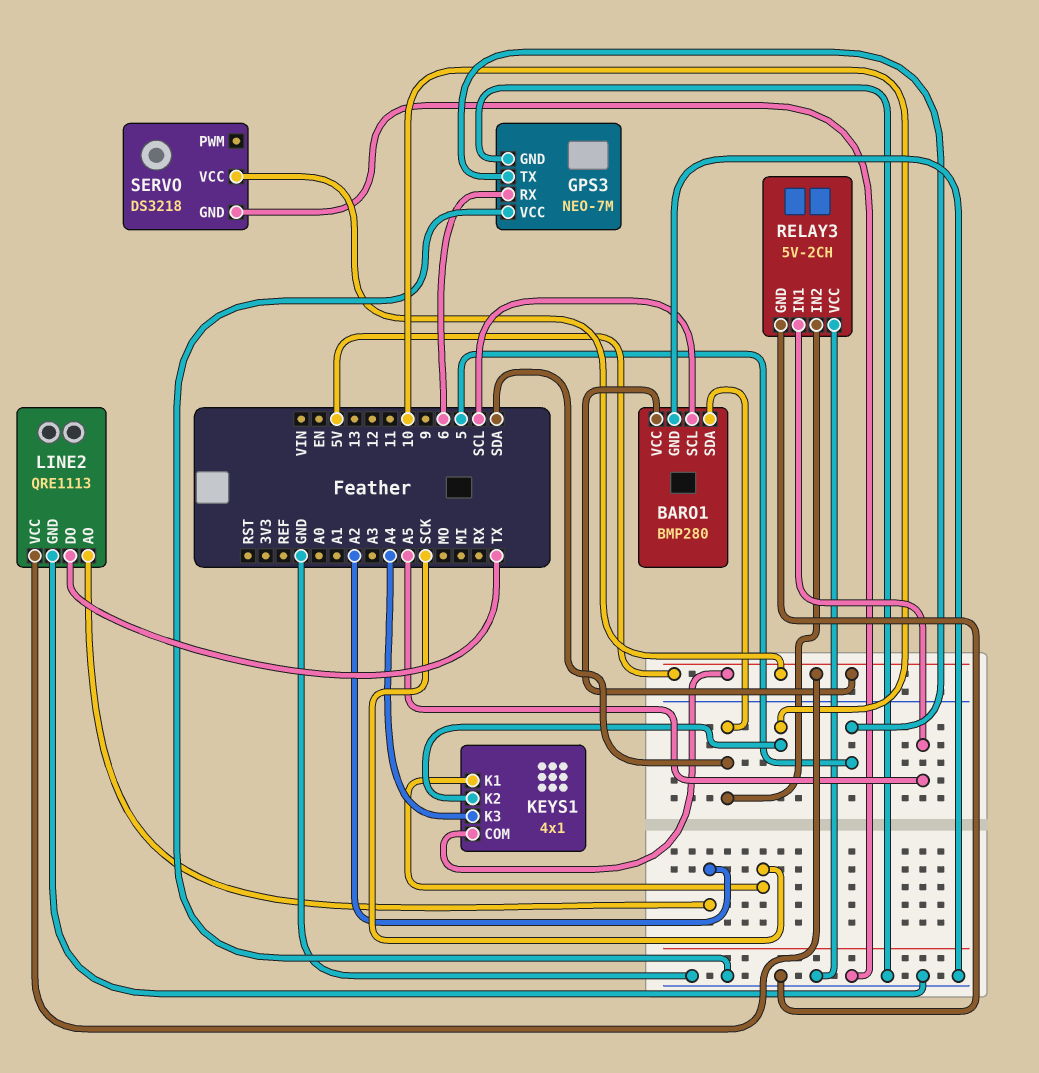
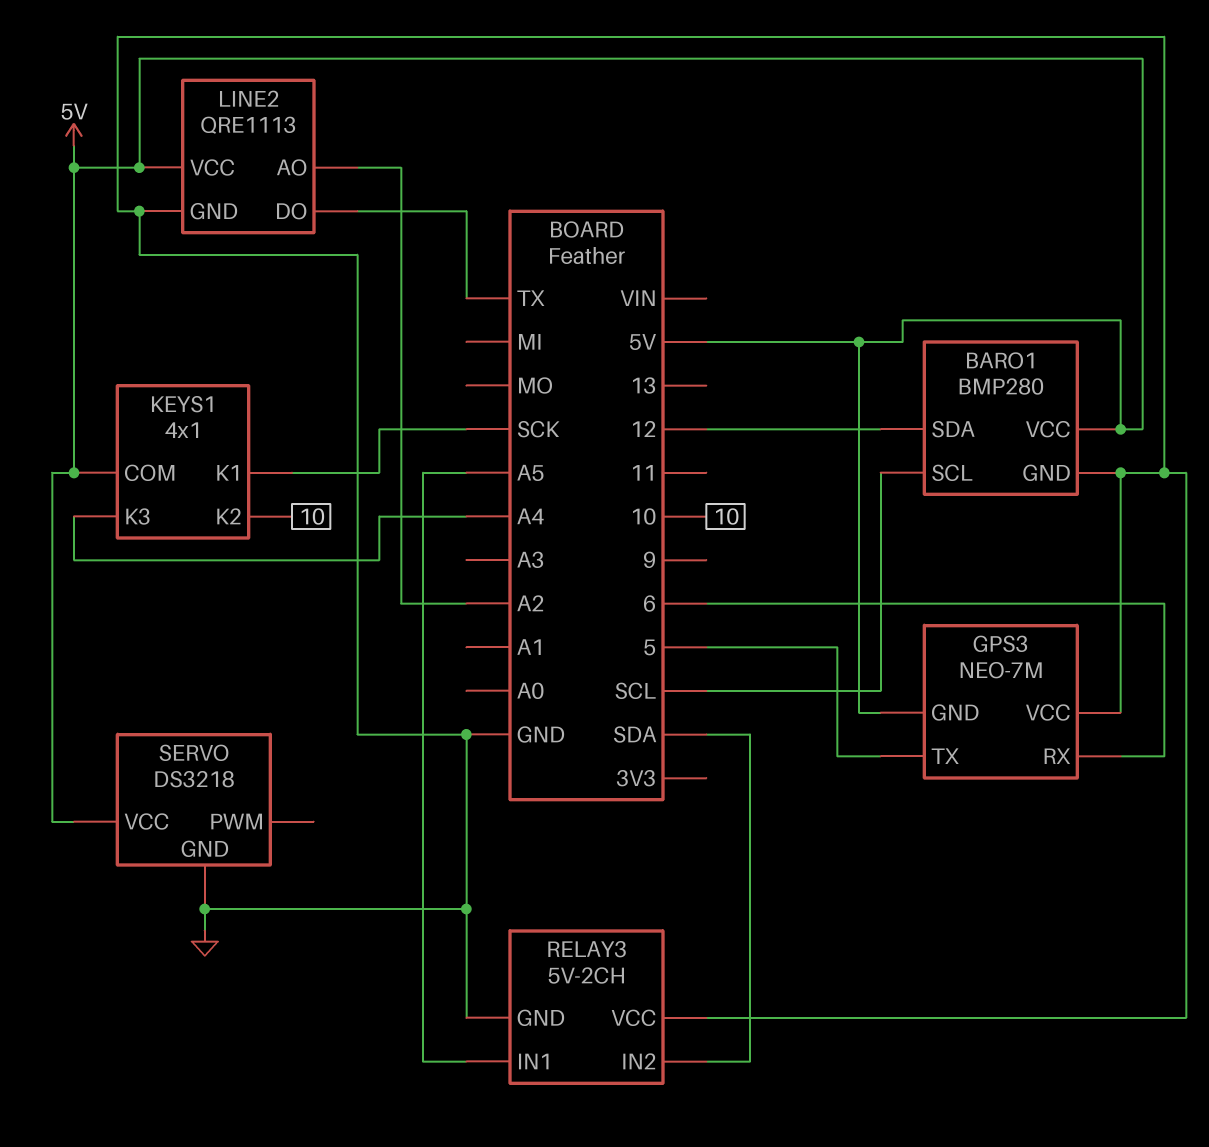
BARO1 pin SDA: SDA -> 12
GPS3 pin GND: GND -> 5V

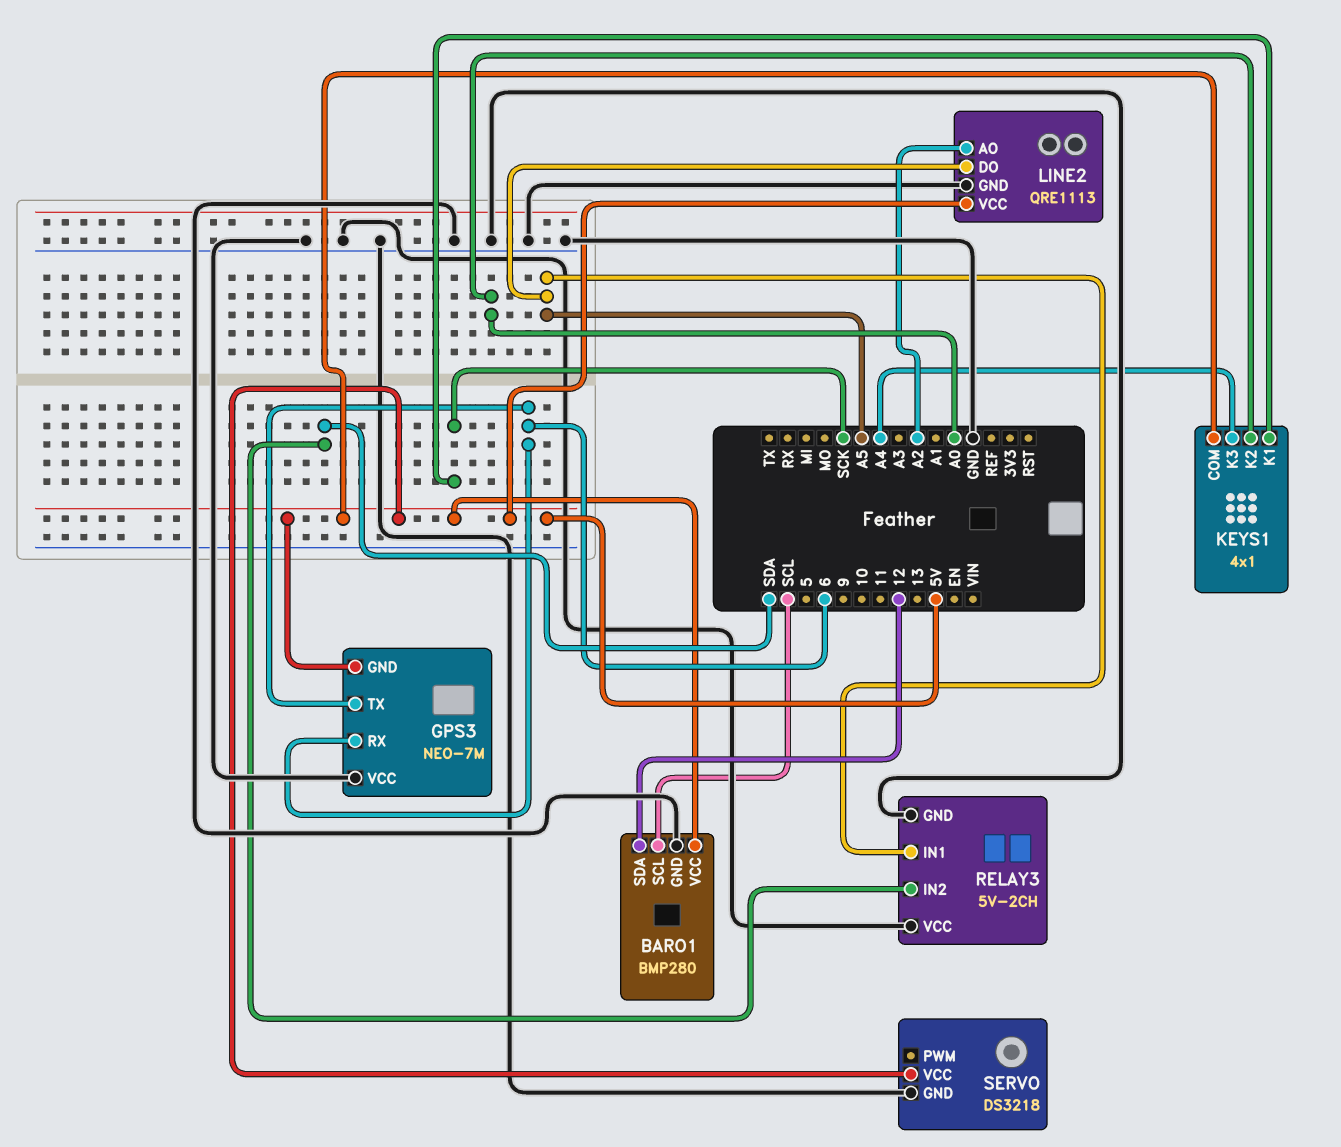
GPS3 pin TX: 5 -> 6
KEYS1 pin K2: 10 -> A0
LINE2 pin DO: TX -> A5

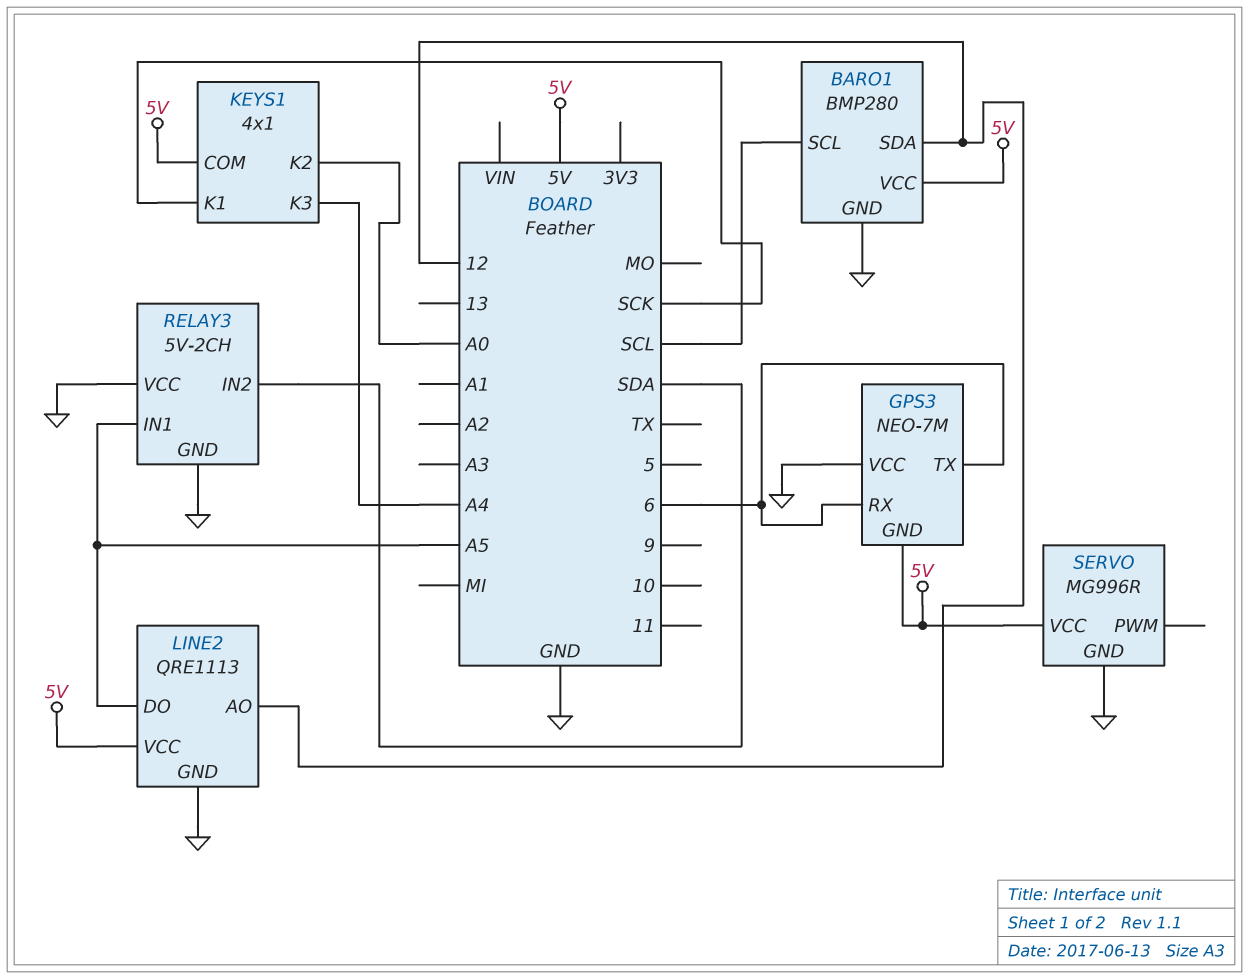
LINE2 pin AO: A2 -> 12
SERVO: DS3218 -> MG996R

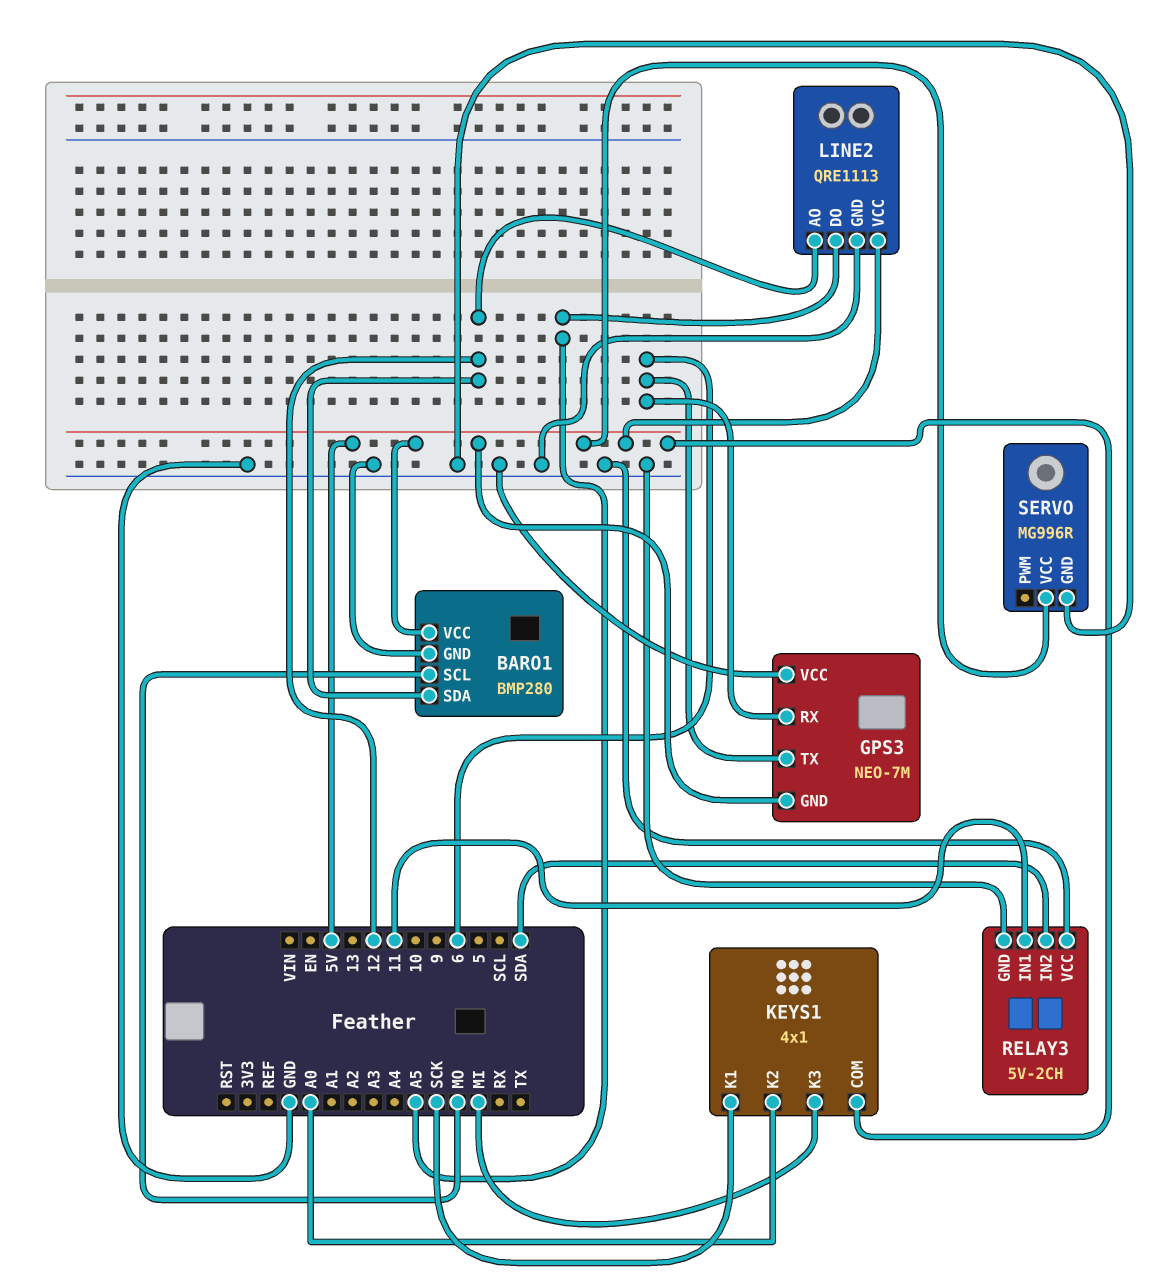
BARO1 pin SCL: SCL -> MO
KEYS1 pin K3: A4 -> MI
RELAY3 pin IN1: A5 -> 11

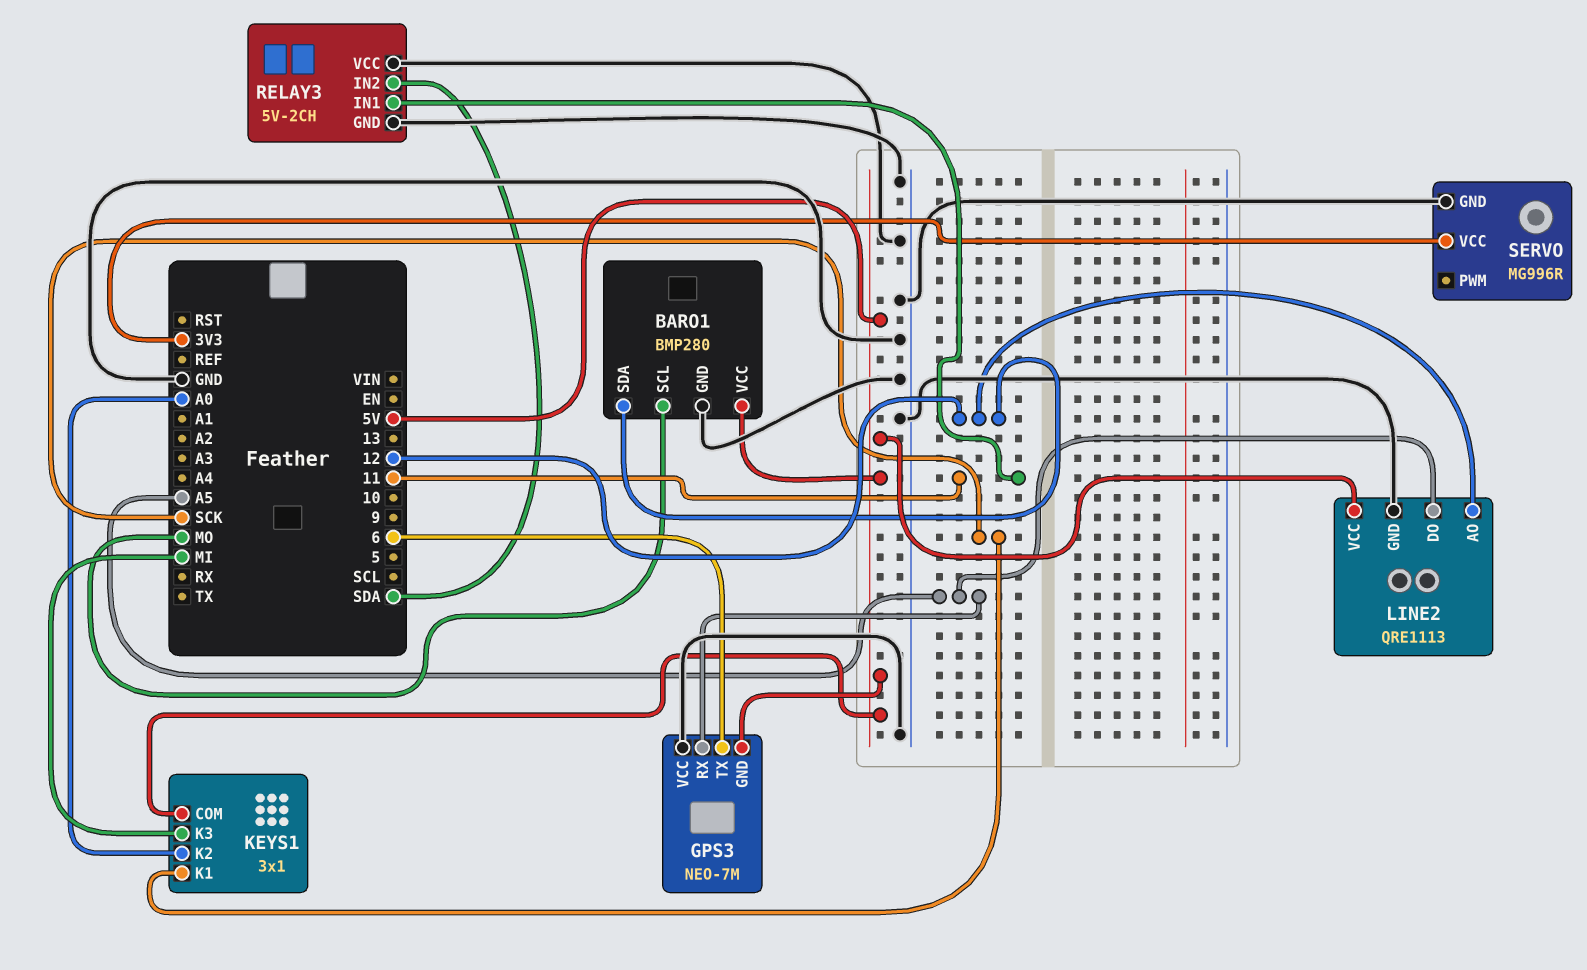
GPS3 pin RX: 6 -> A5
KEYS1: 4x1 -> 3x1
SERVO pin VCC: 5V -> 3V3

